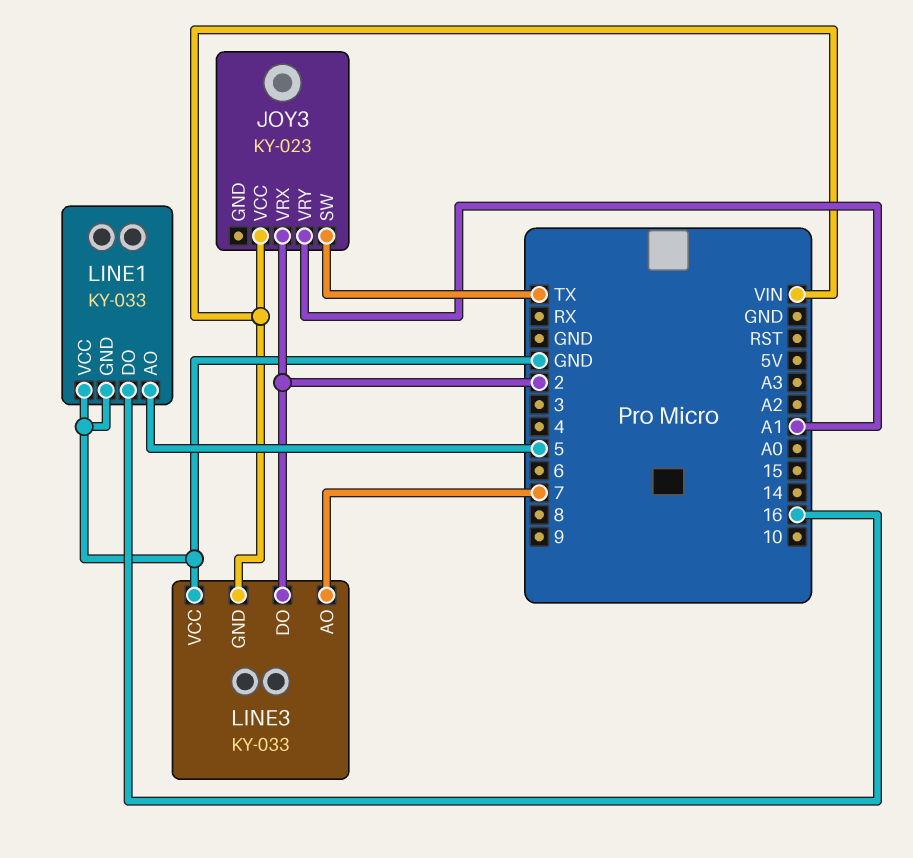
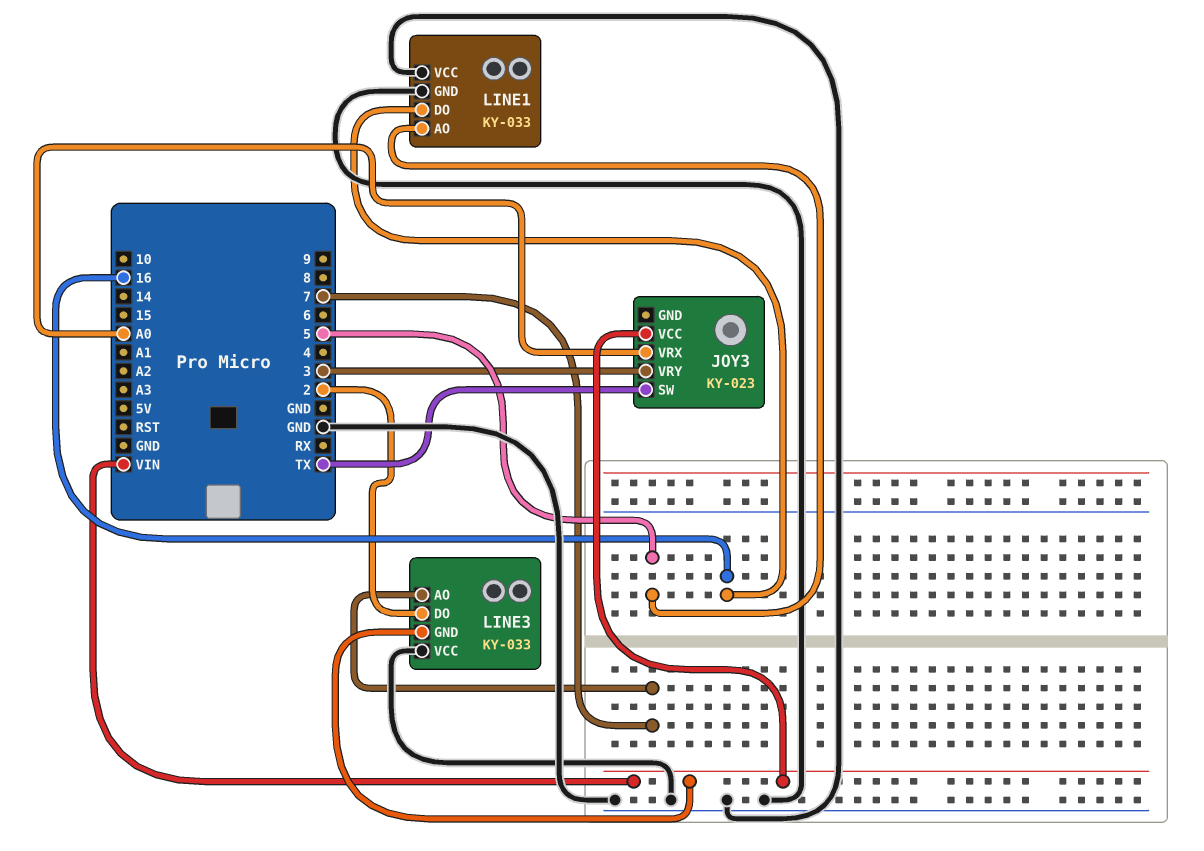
JOY3 pin VRX: 2 -> A0
JOY3 pin VRY: A1 -> 3

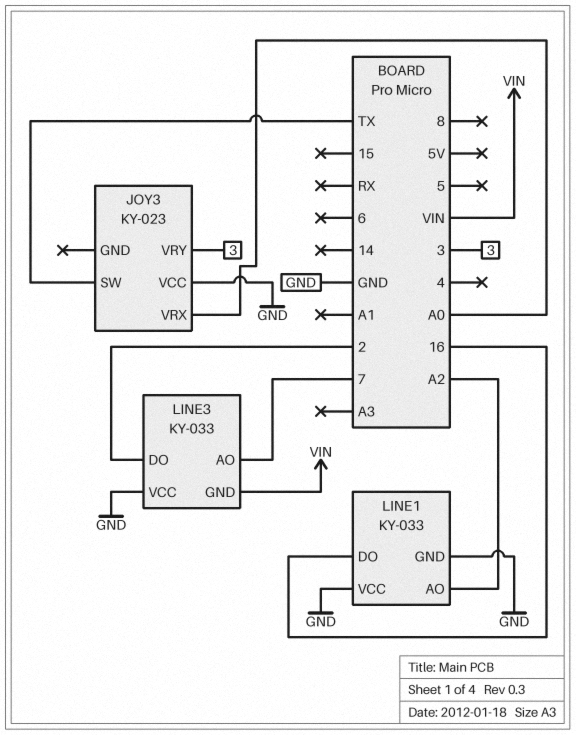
JOY3 pin VCC: VIN -> GND
LINE1 pin AO: 5 -> A2

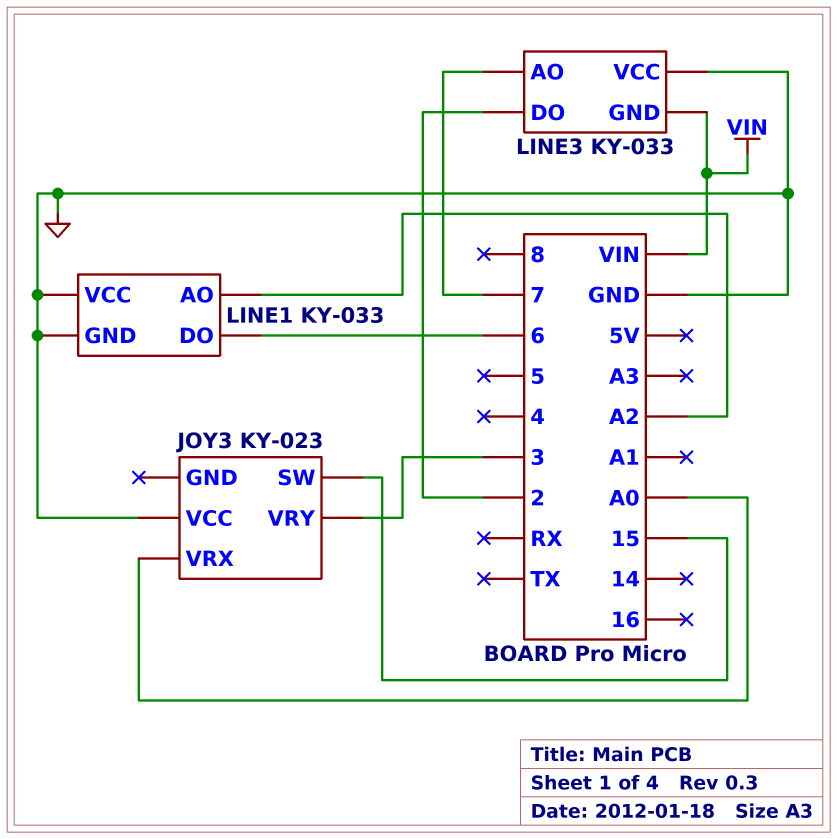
JOY3 pin SW: TX -> 15
LINE1 pin DO: 16 -> 6

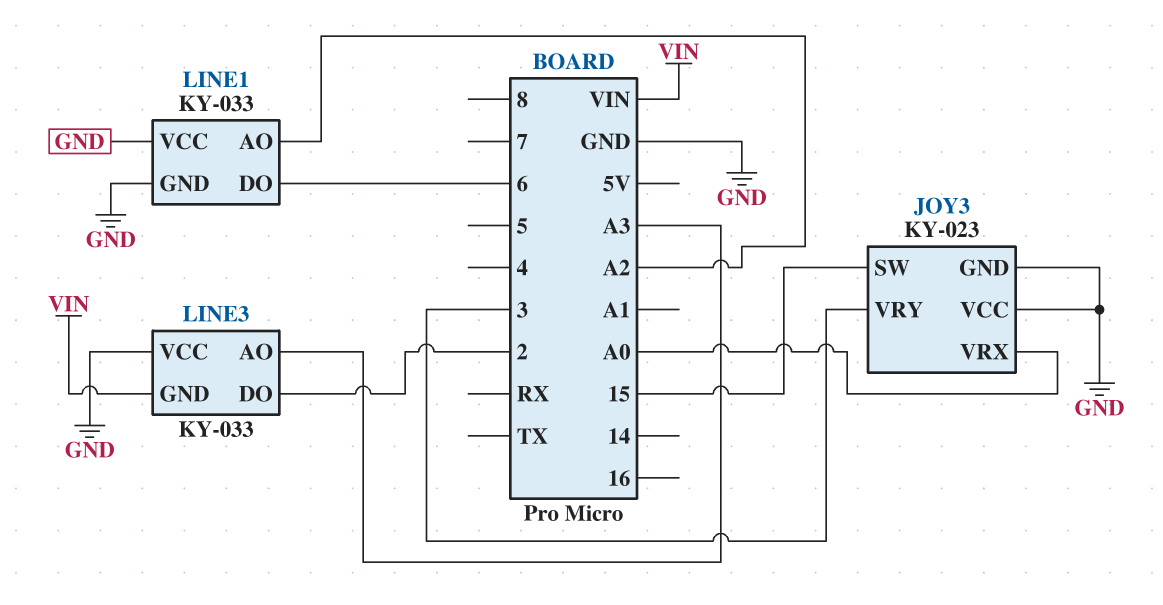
JOY3 pin GND: none -> GND
LINE3 pin AO: 7 -> A3

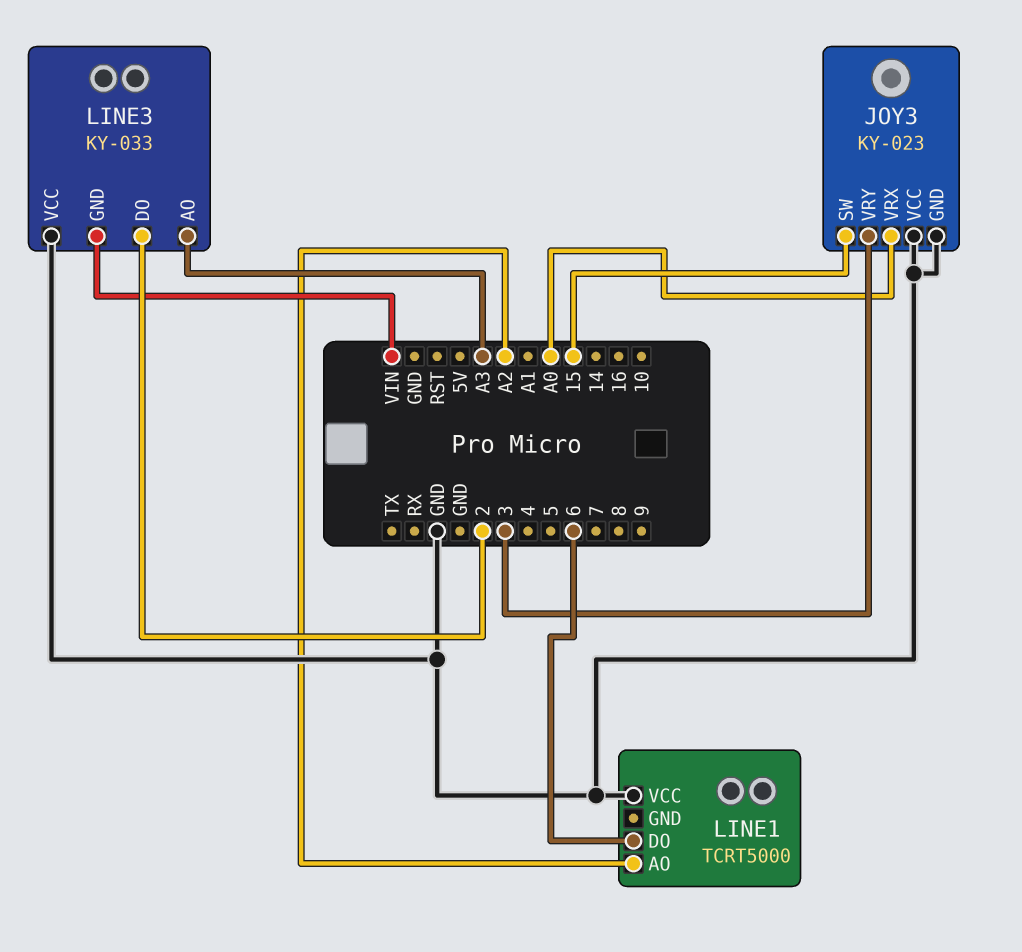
LINE1: KY-033 -> TCRT5000
LINE1 pin GND: GND -> none

